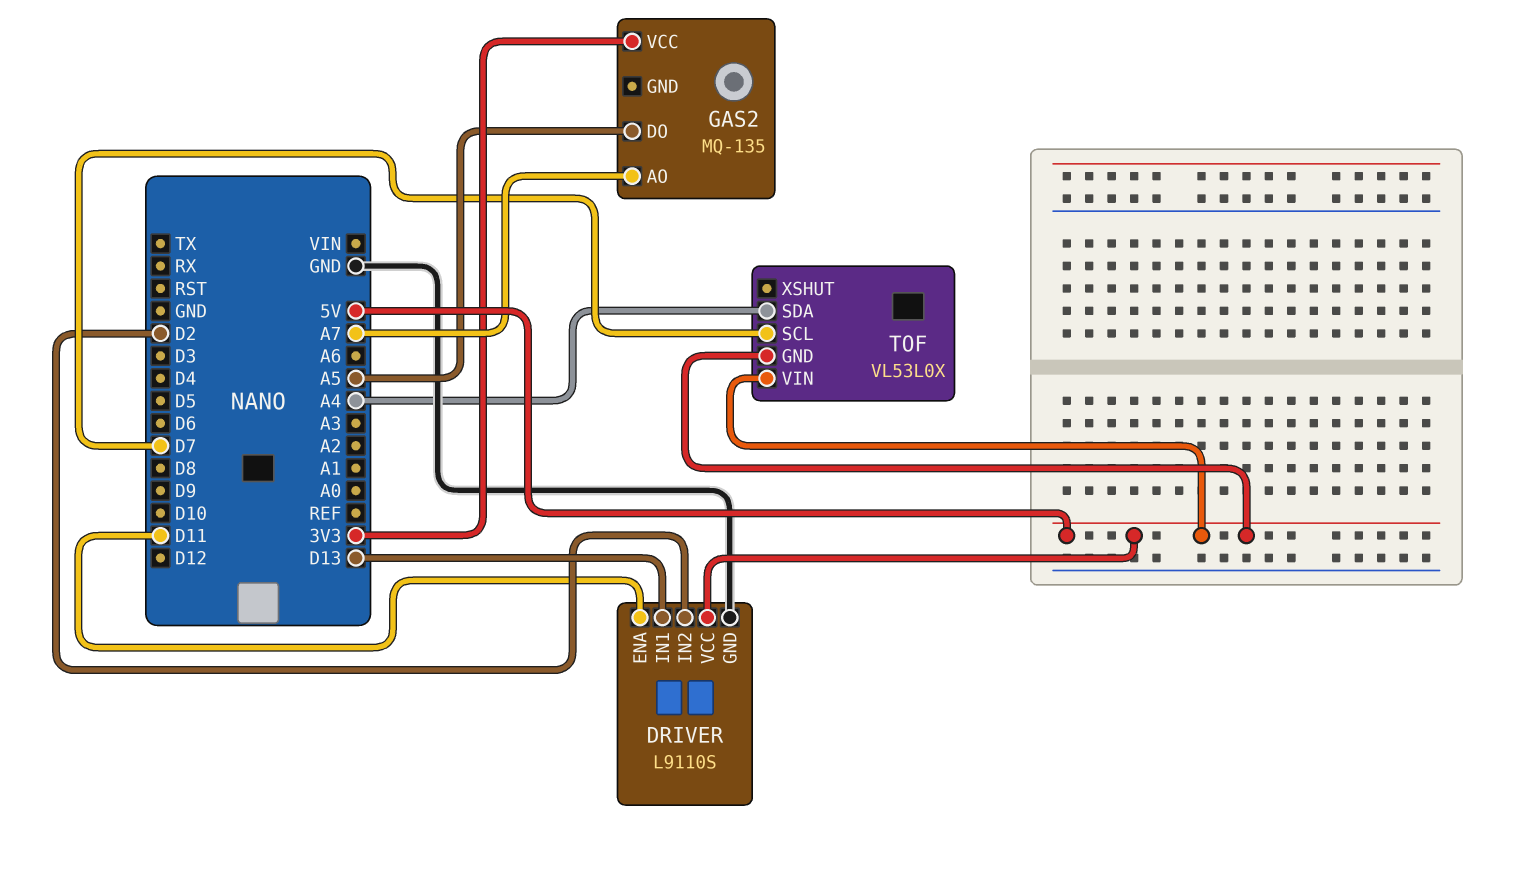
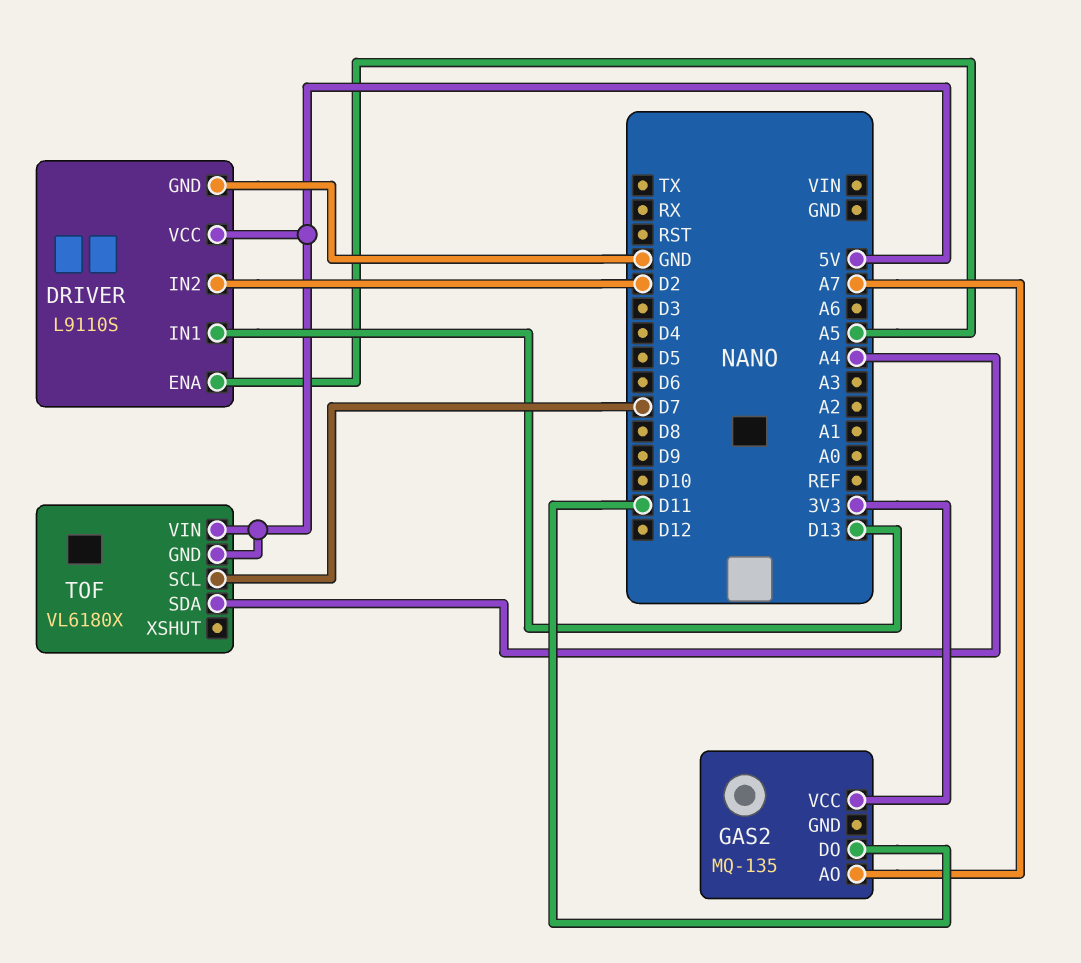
DRIVER pin ENA: D11 -> A5
GAS2 pin DO: A5 -> D11
TOF: VL53L0X -> VL6180X

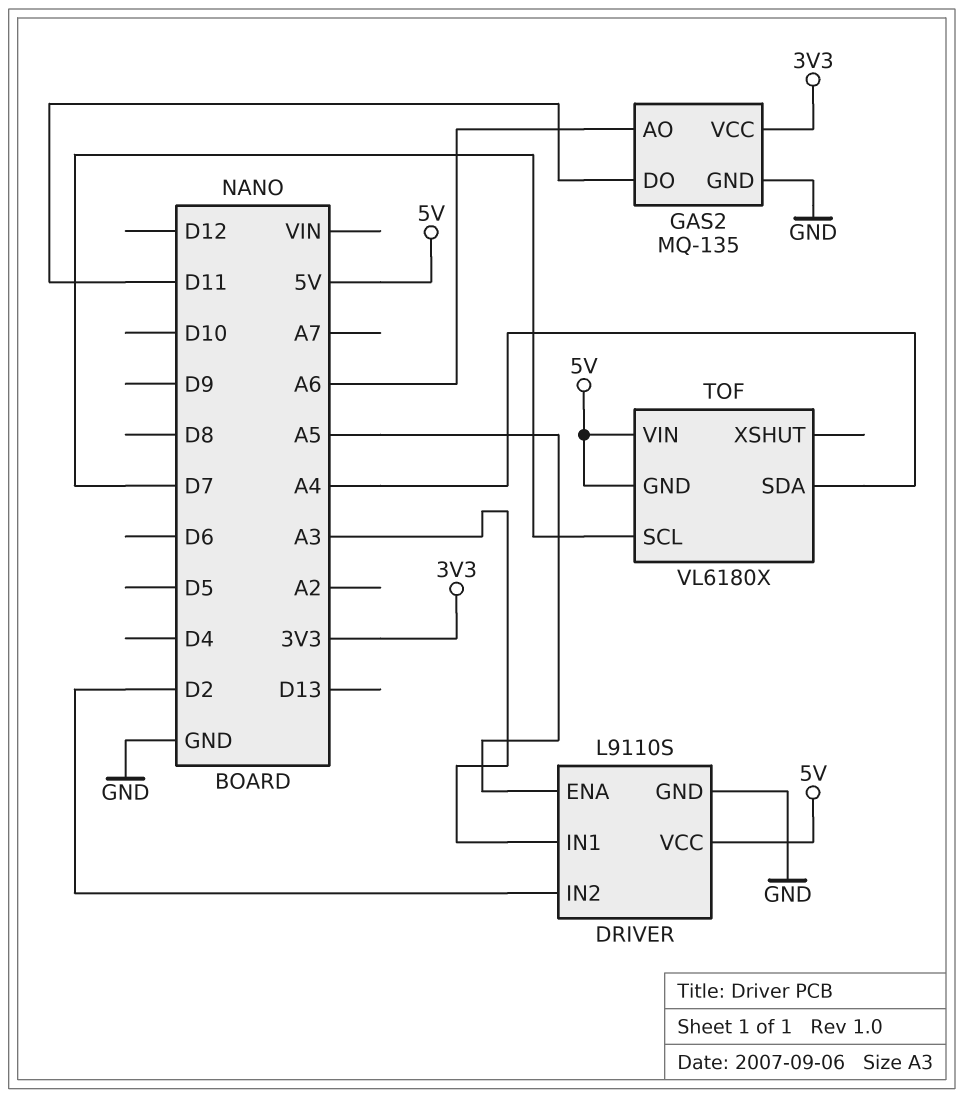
DRIVER pin IN1: D13 -> A3
GAS2 pin AO: A7 -> A6
GAS2 pin GND: none -> GND

